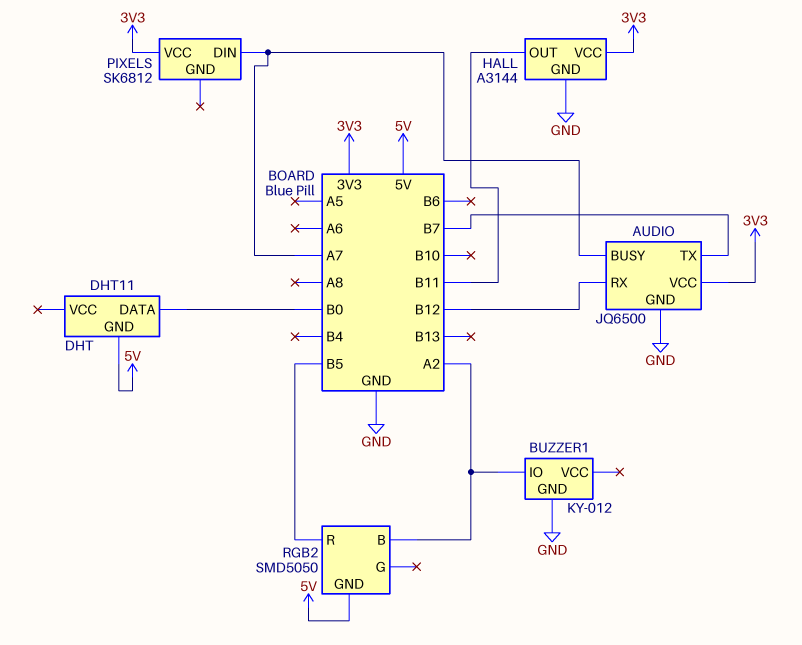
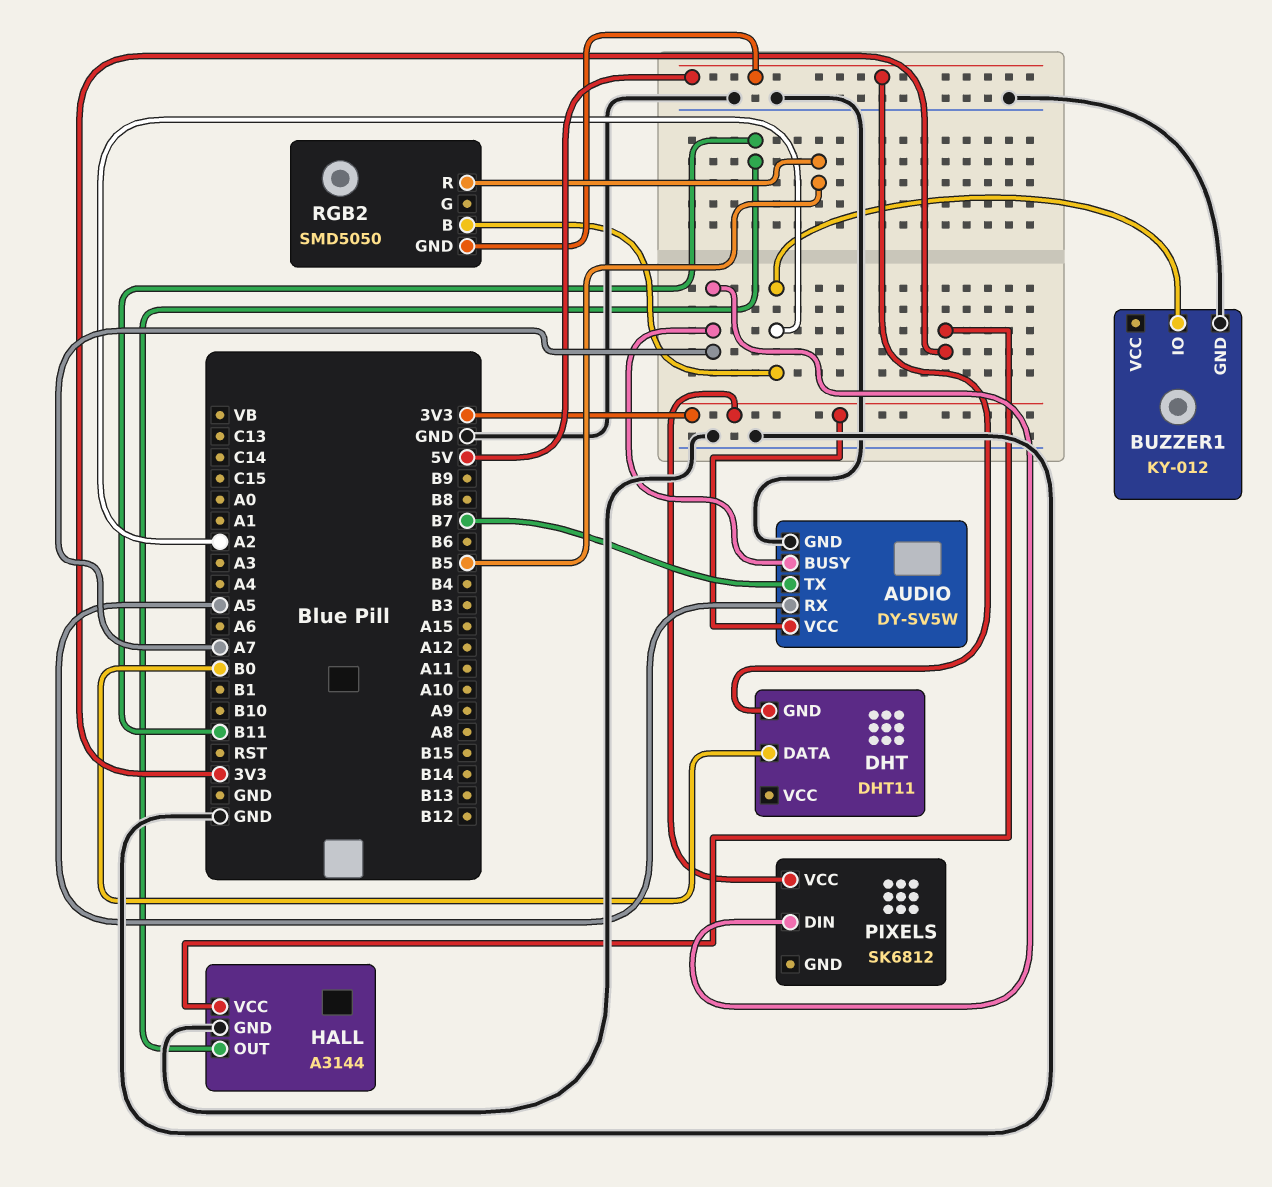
AUDIO: JQ6500 -> DY-SV5W
AUDIO pin RX: B12 -> A5

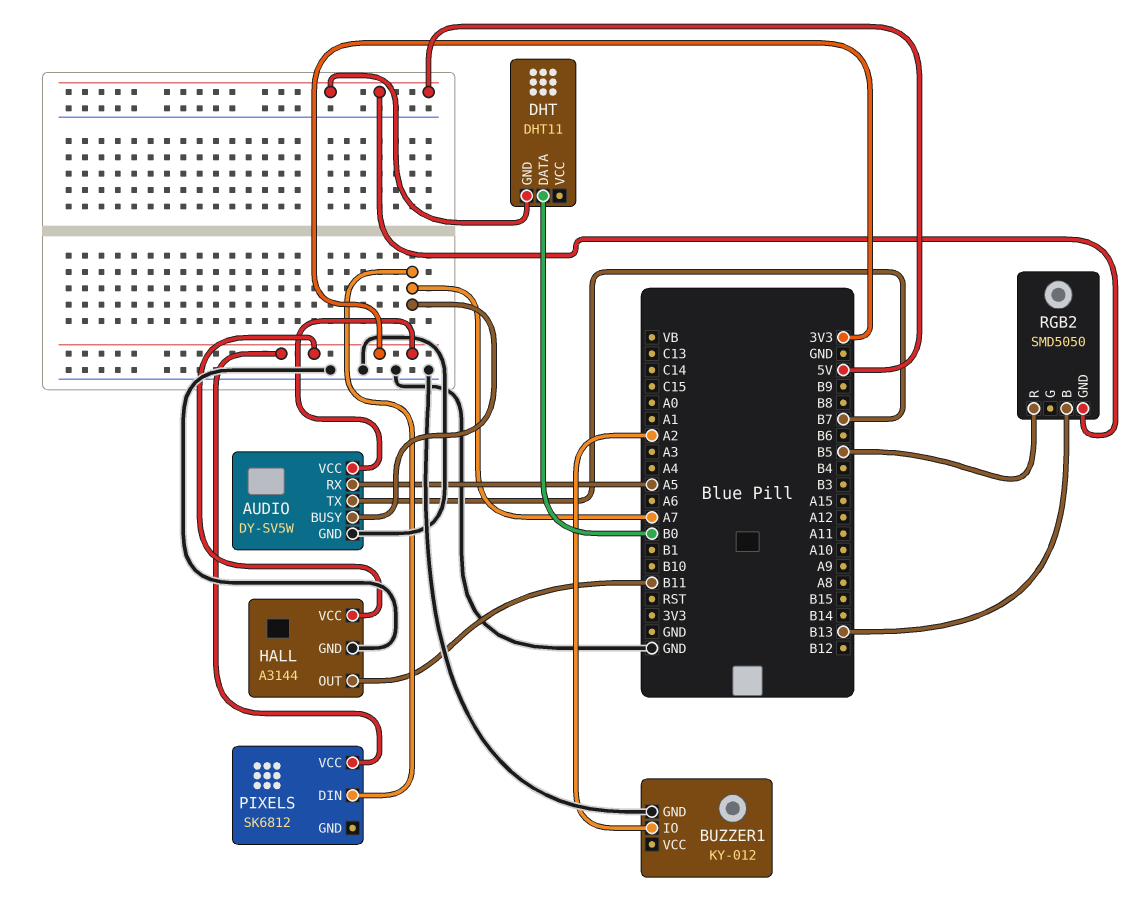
RGB2 pin B: A2 -> B13

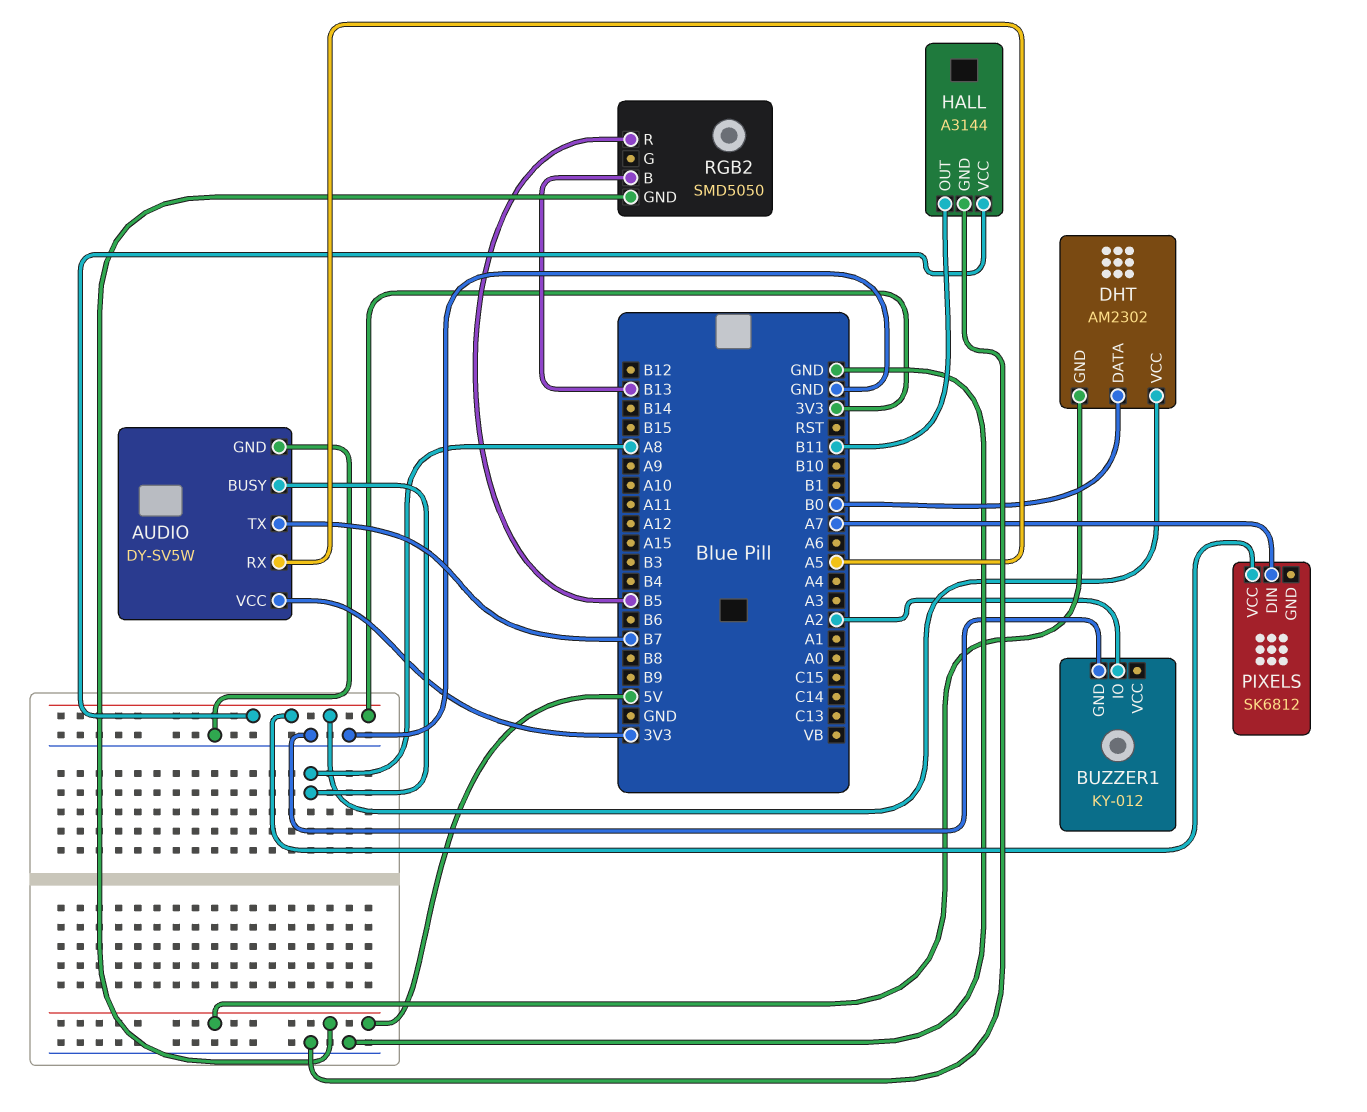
AUDIO pin BUSY: A7 -> A8
DHT: DHT11 -> AM2302
DHT pin VCC: none -> 3V3

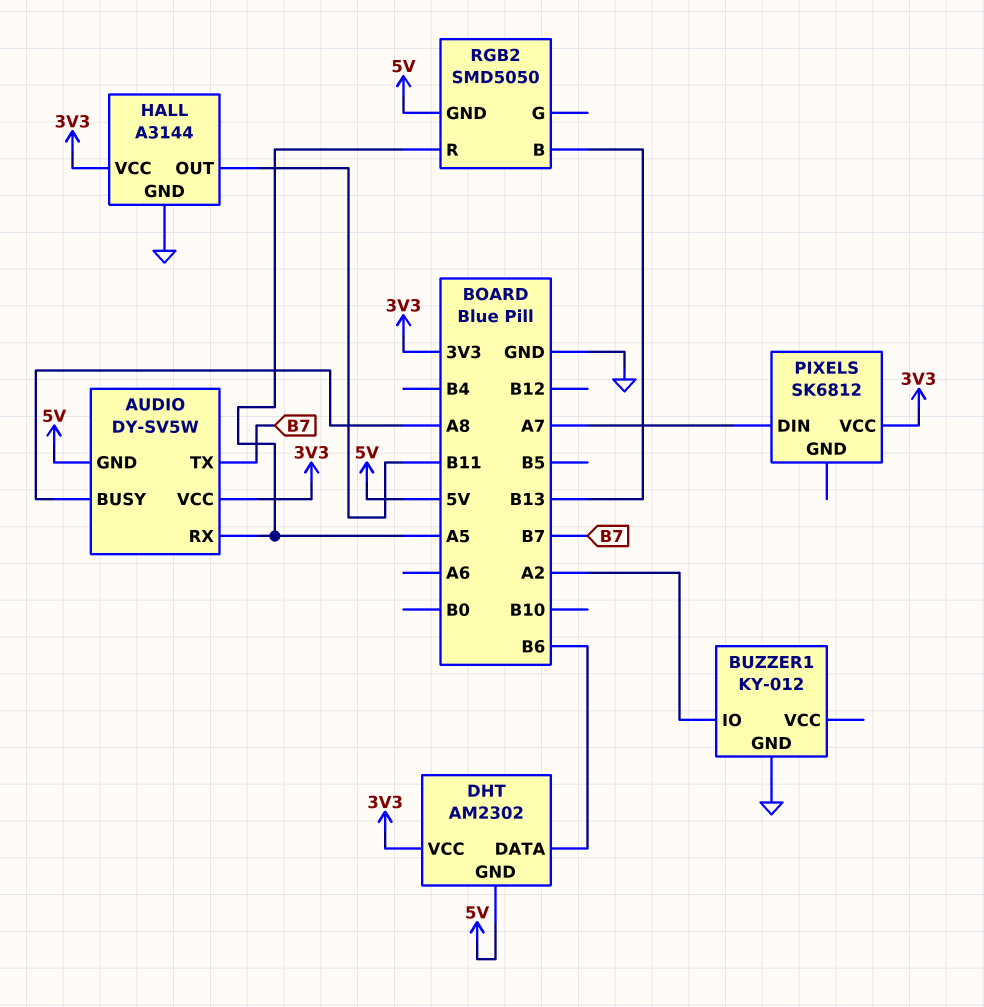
AUDIO pin GND: GND -> 5V
DHT pin DATA: B0 -> B6
RGB2 pin R: B5 -> A5

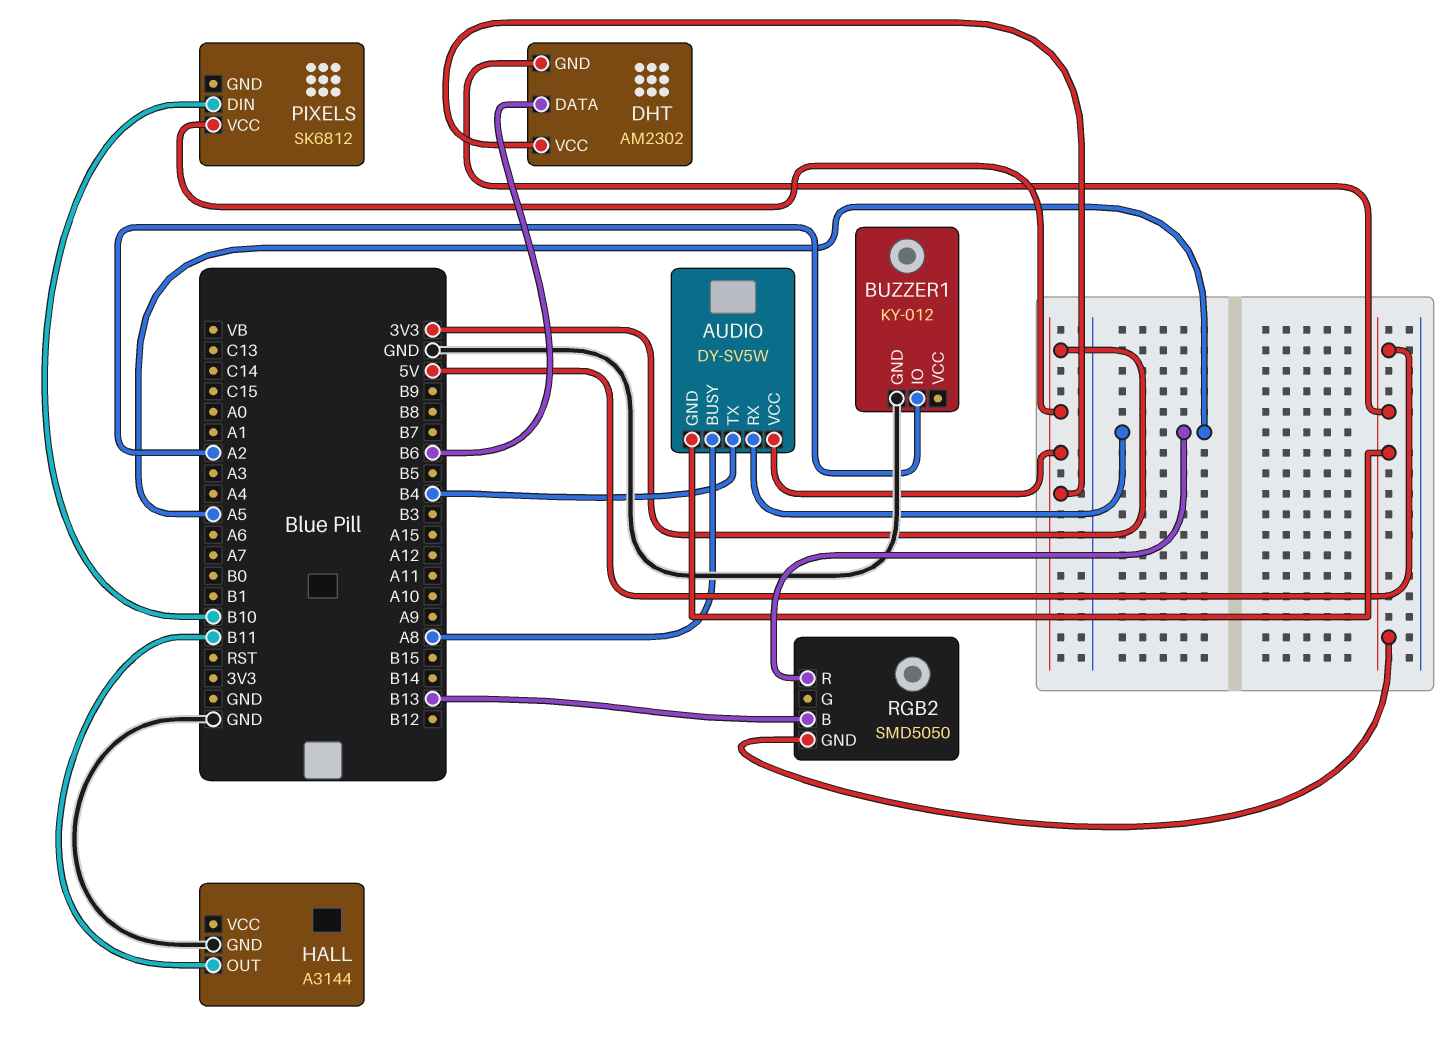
AUDIO pin TX: B7 -> B4
HALL pin VCC: 3V3 -> none
PIXELS pin DIN: A7 -> B10

